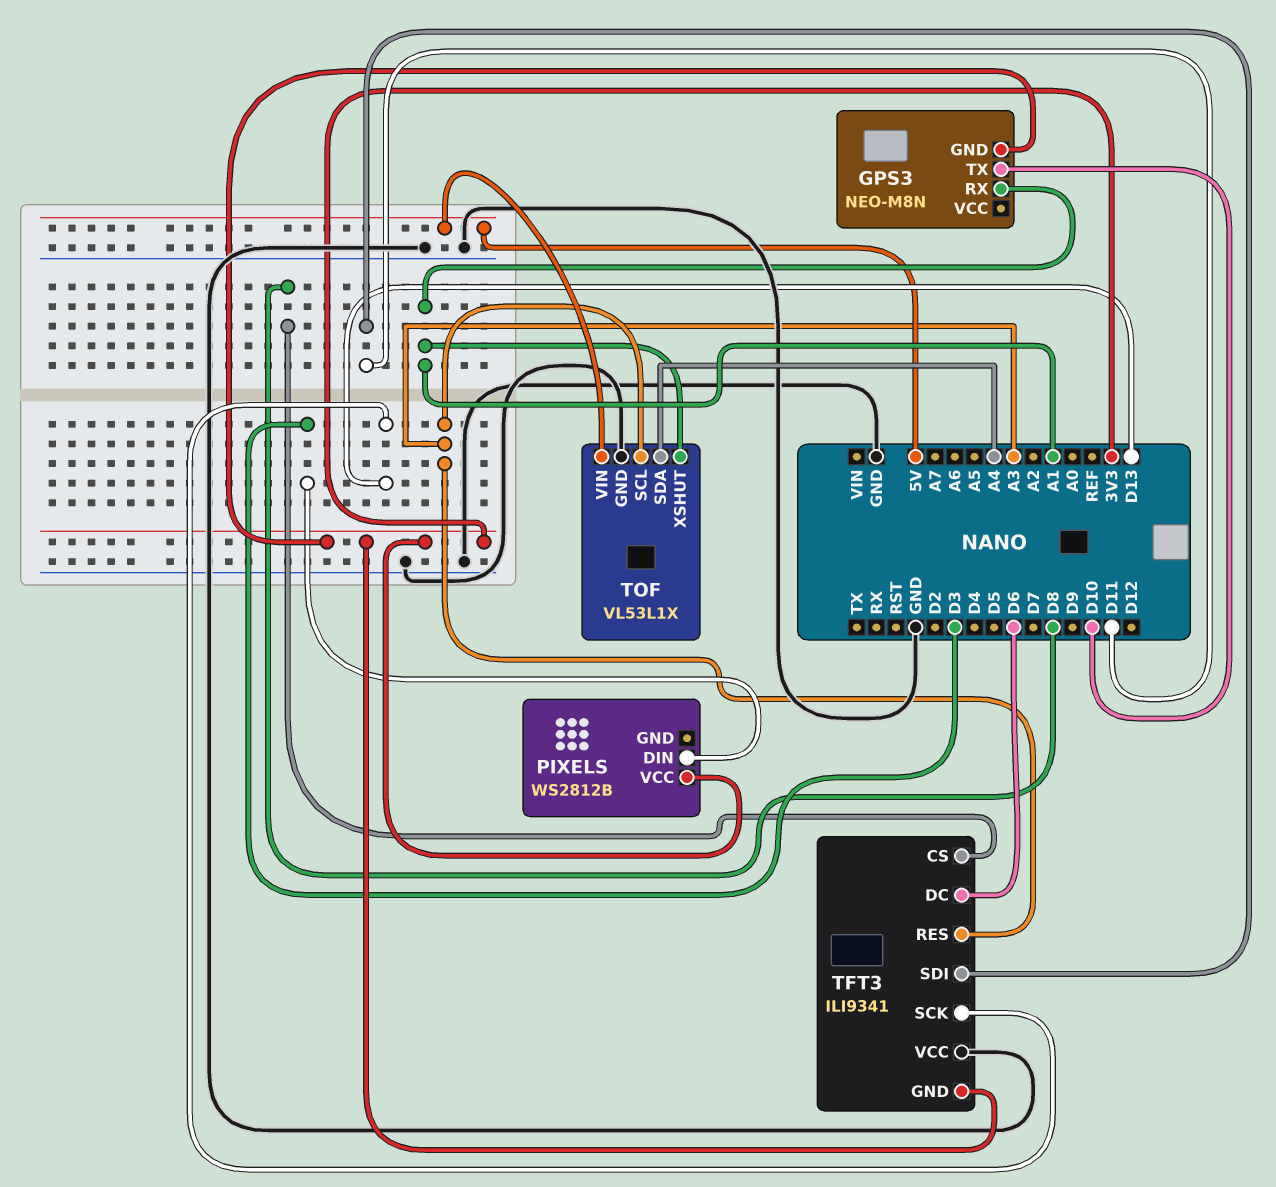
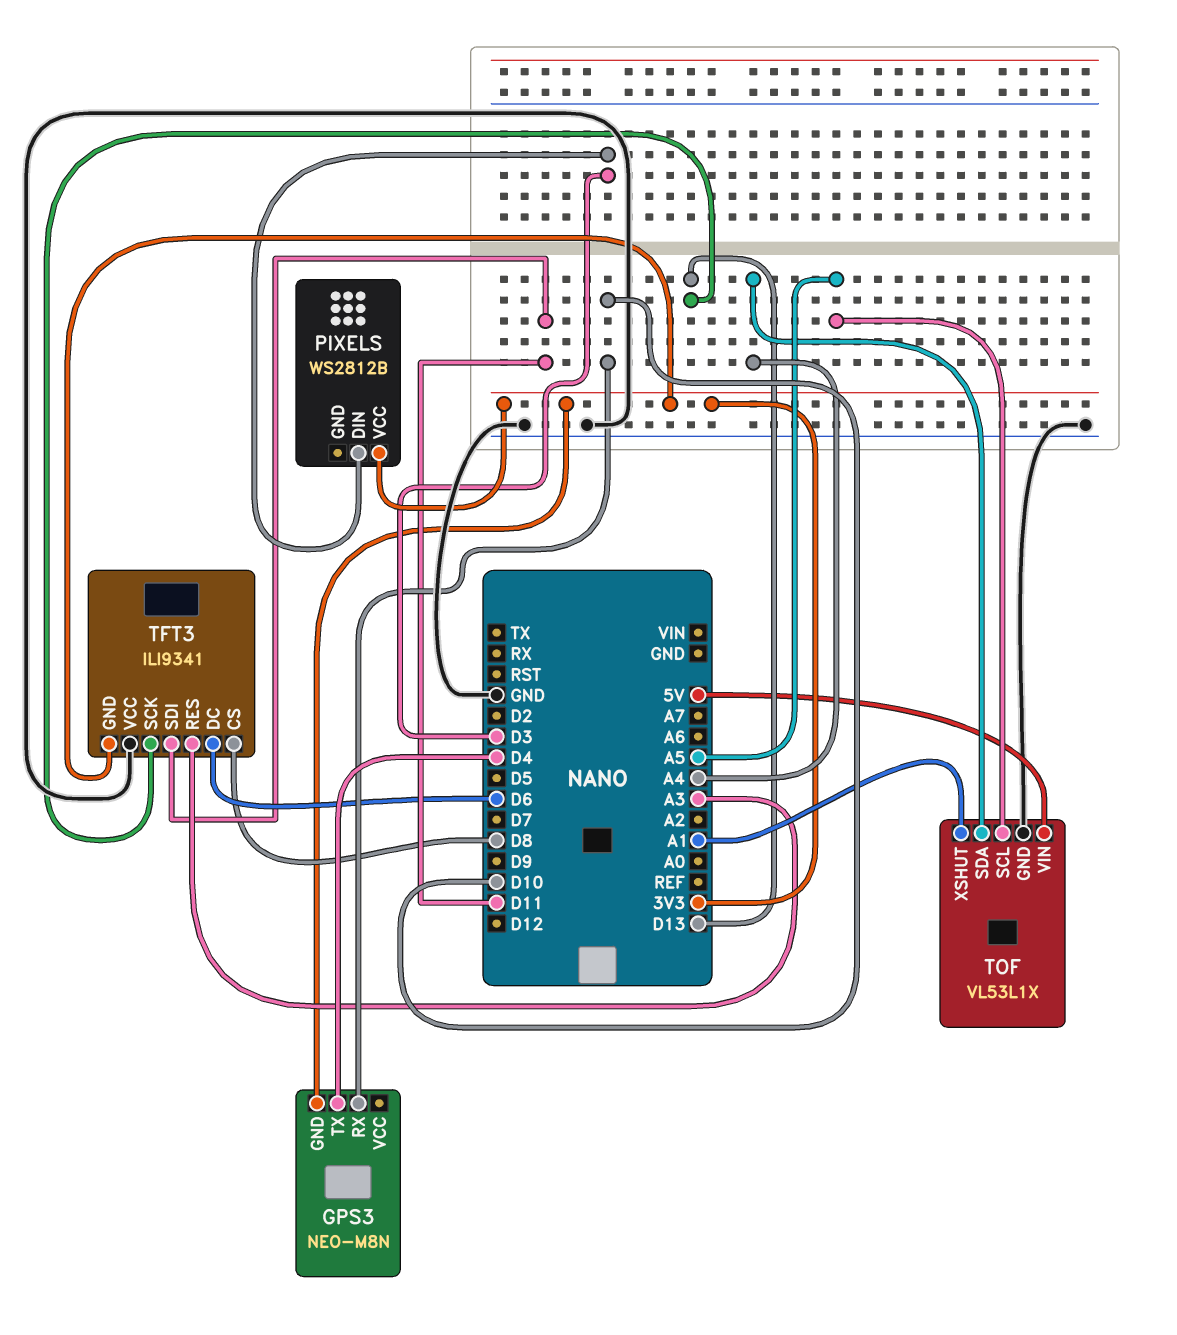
GPS3 pin RX: A1 -> D10
GPS3 pin TX: D10 -> D4
TOF pin SCL: A3 -> A5

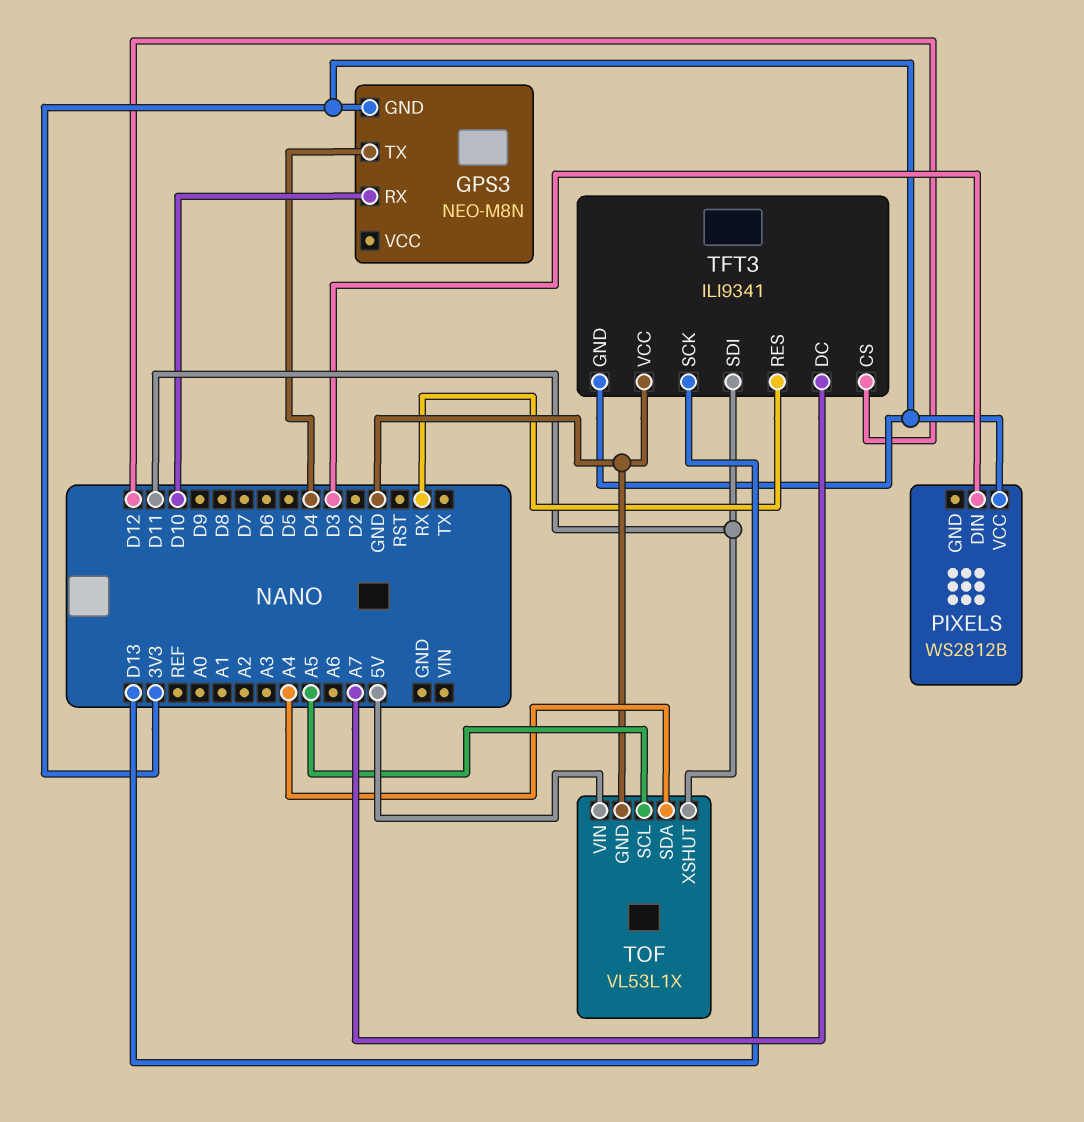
TFT3 pin CS: D8 -> D12
TFT3 pin DC: D6 -> A7
TFT3 pin RES: A3 -> RX
TOF pin XSHUT: A1 -> D11

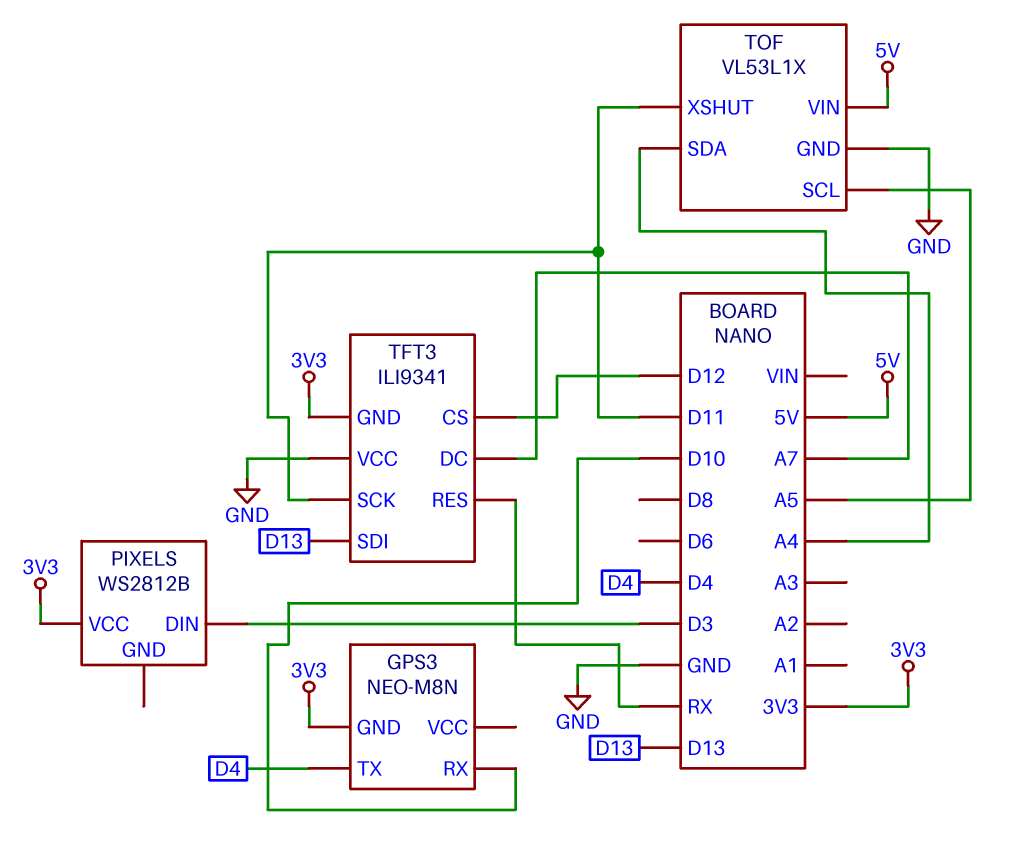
TFT3 pin SCK: D13 -> D11
TFT3 pin SDI: D11 -> D13

